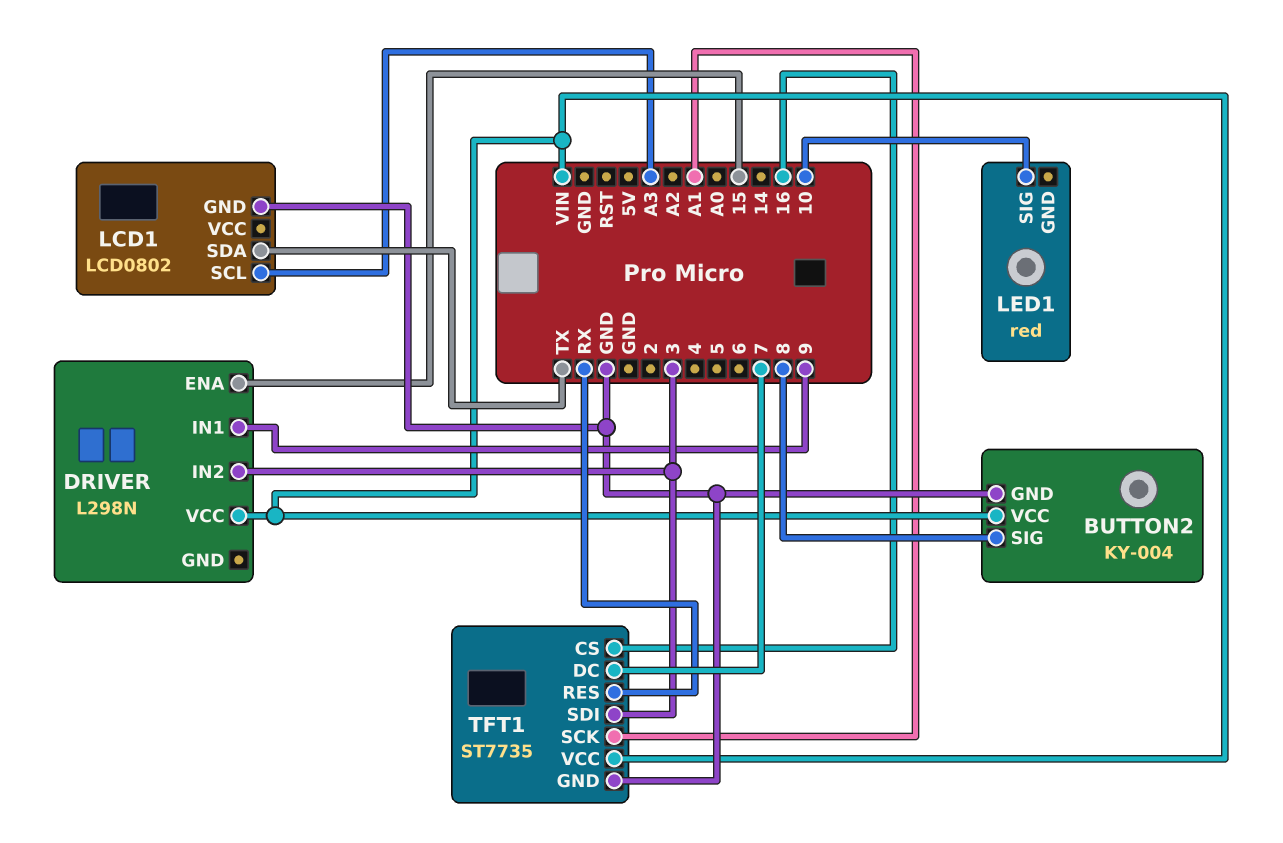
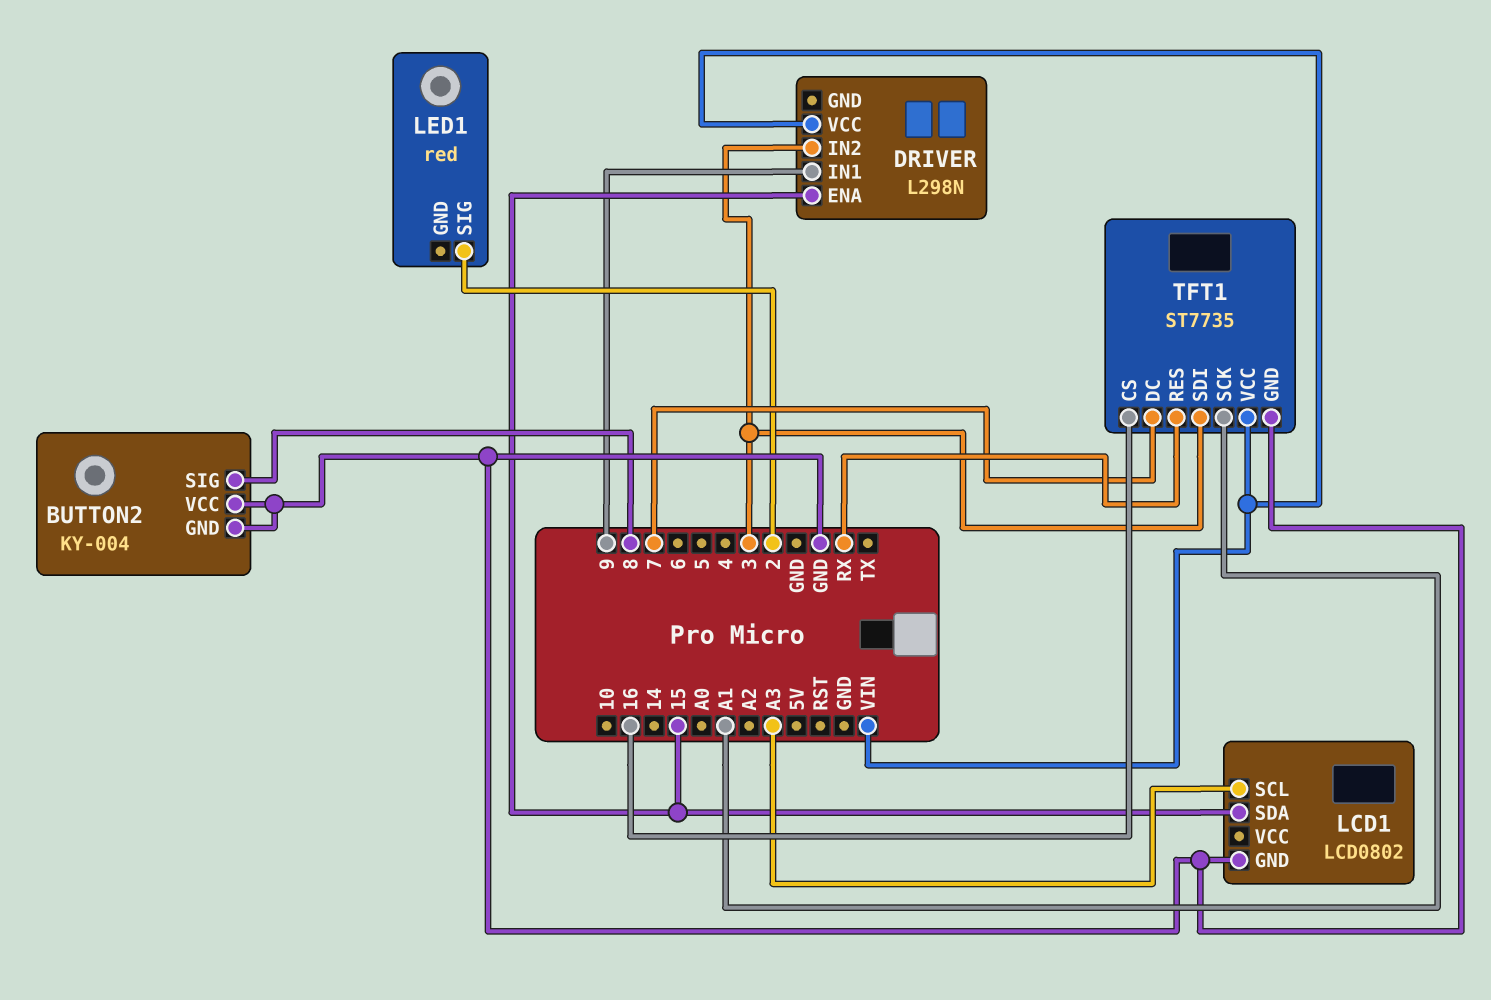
BUTTON2 pin VCC: VIN -> GND
LCD1 pin SDA: TX -> 15
LED1 pin SIG: 10 -> 2

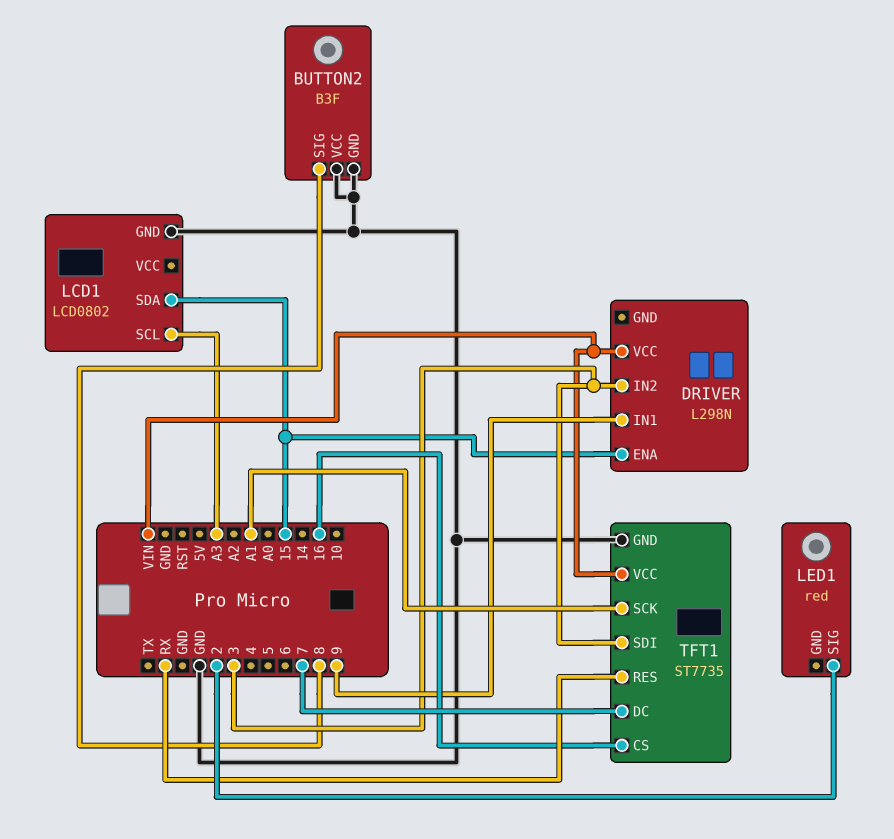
BUTTON2: KY-004 -> B3F

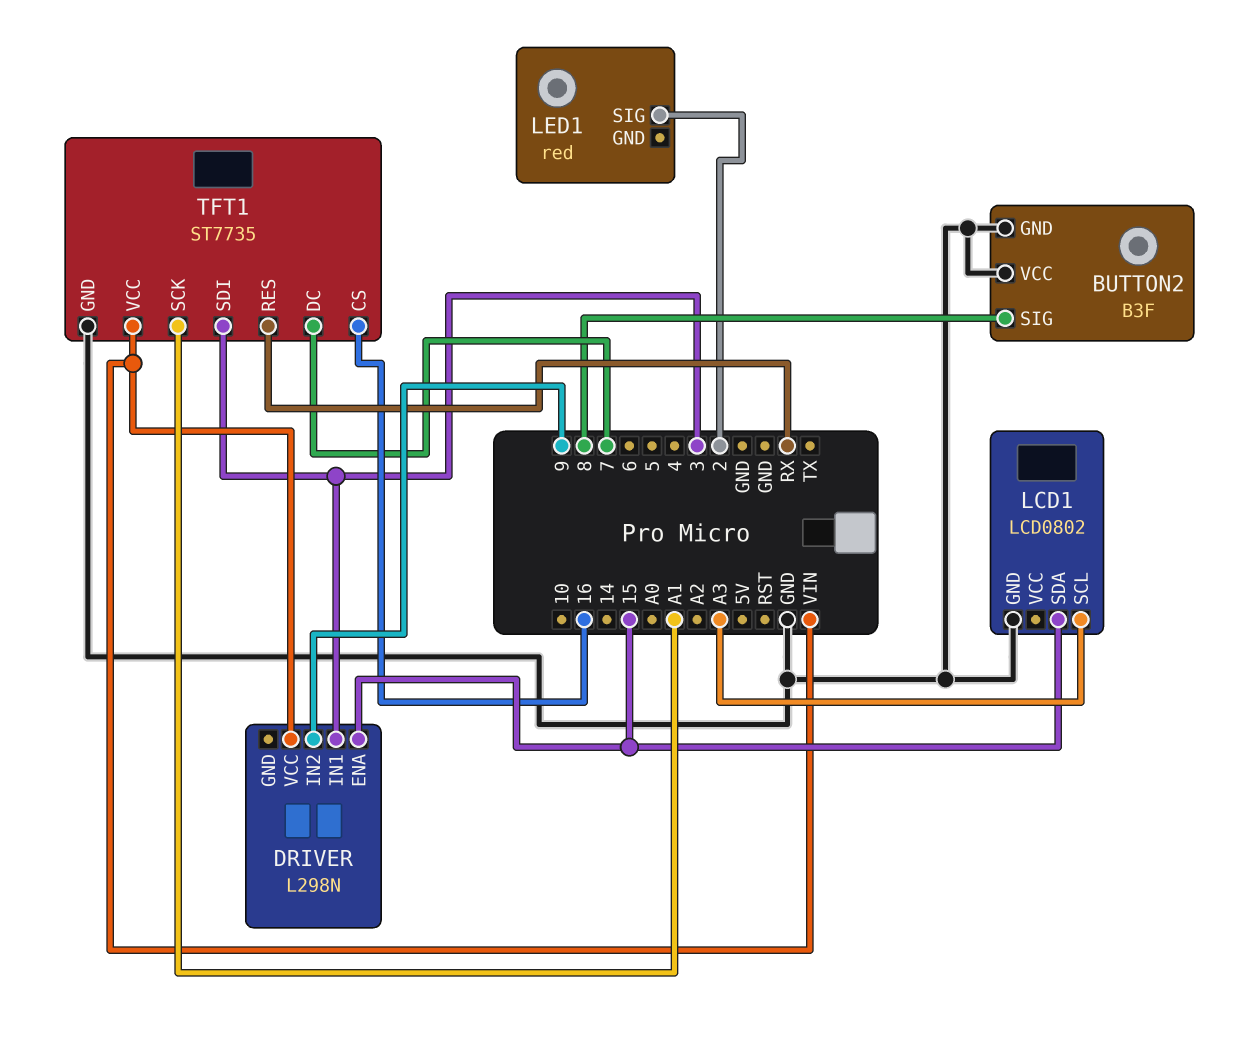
DRIVER pin IN1: 9 -> 3
DRIVER pin IN2: 3 -> 9

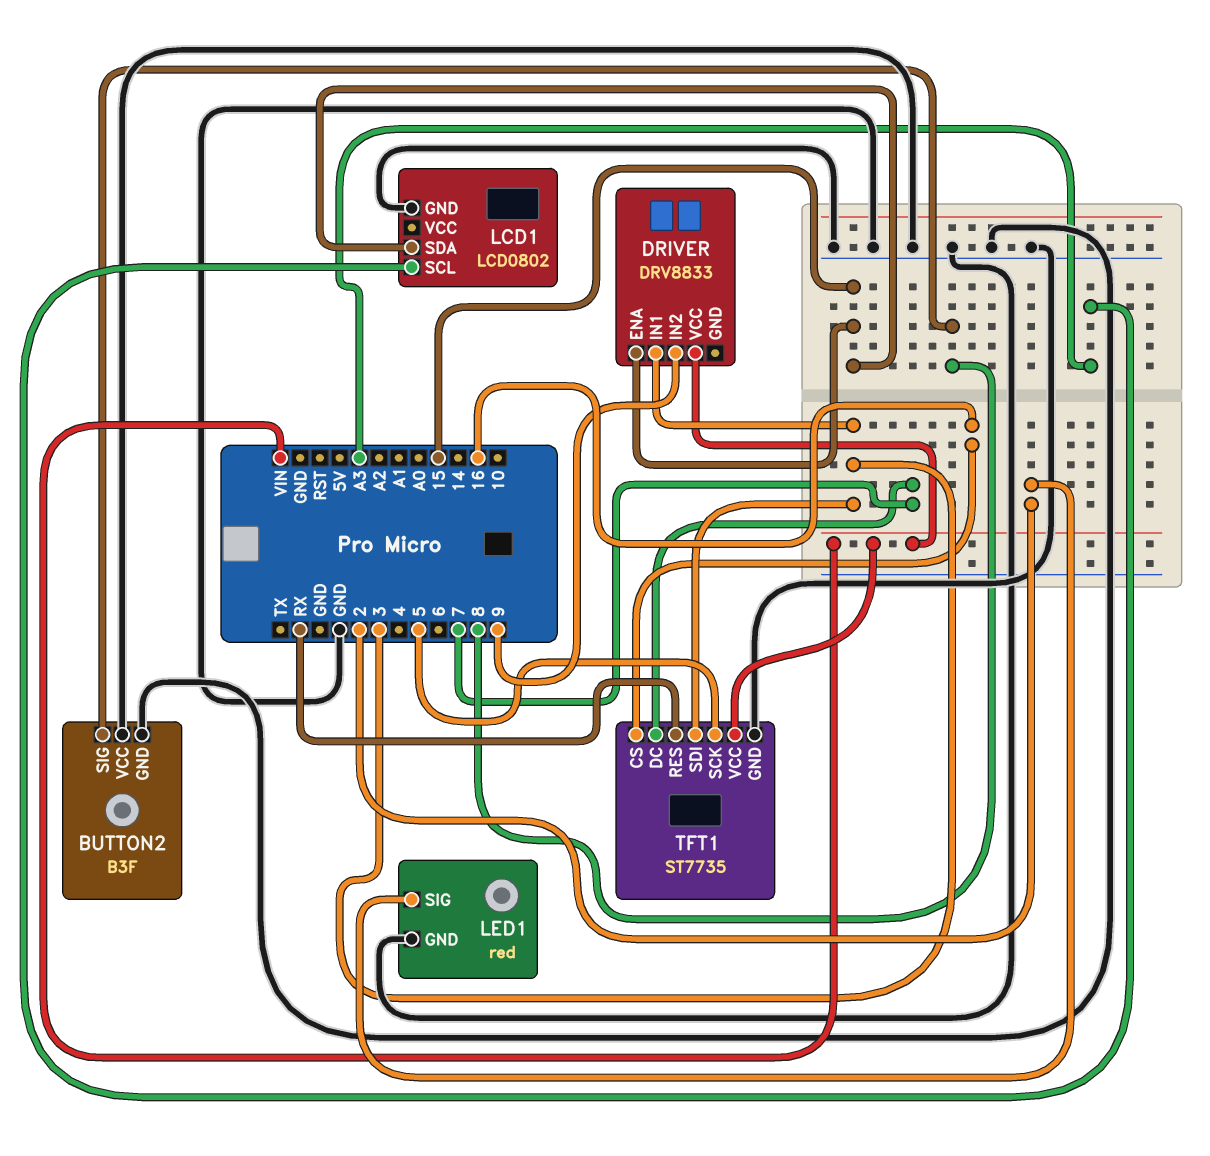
DRIVER: L298N -> DRV8833
LED1 pin GND: none -> GND
TFT1 pin SCK: A1 -> 5

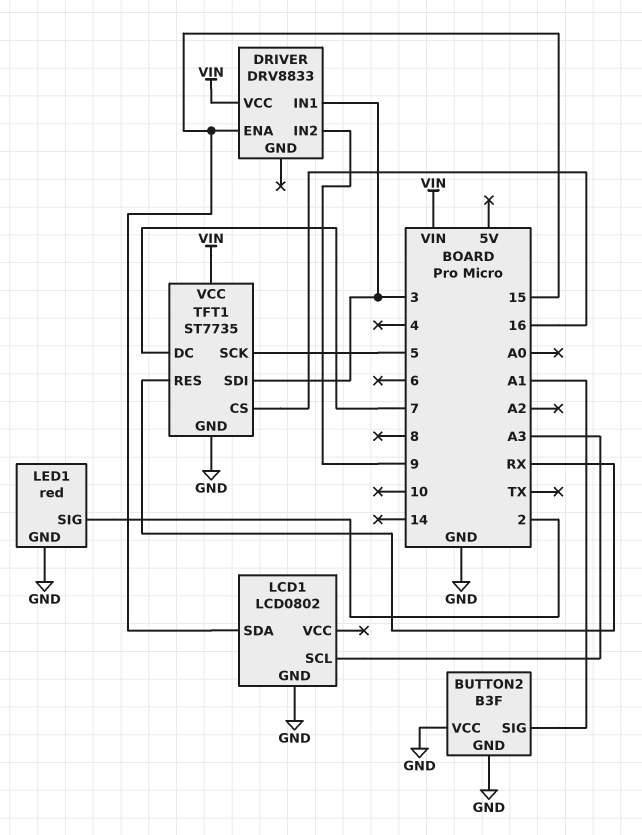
BUTTON2 pin SIG: 8 -> A1

